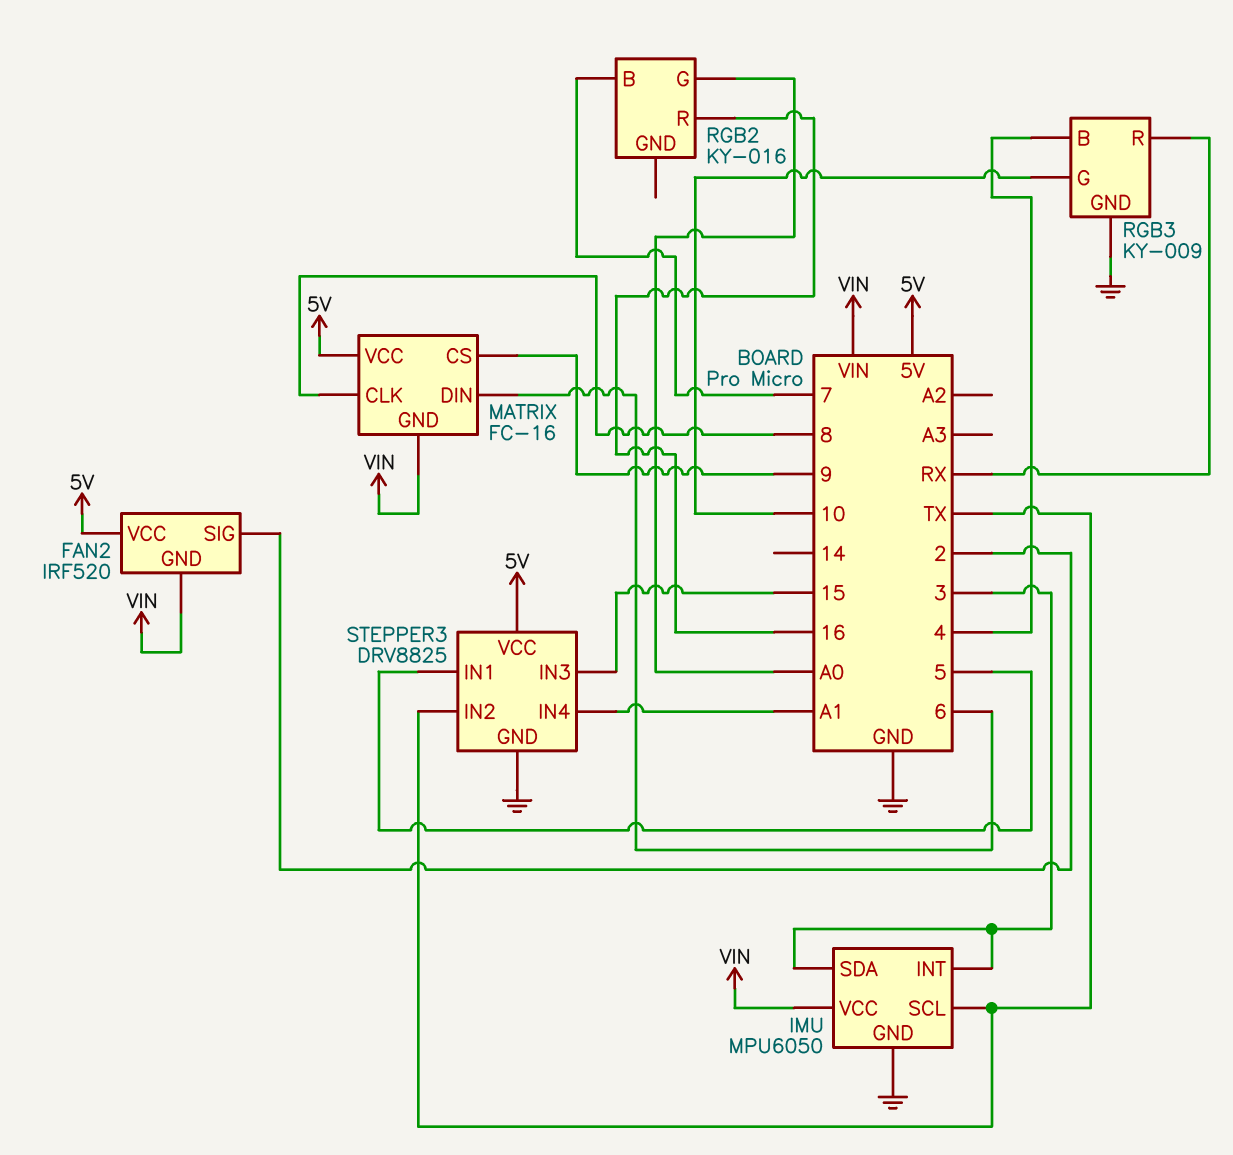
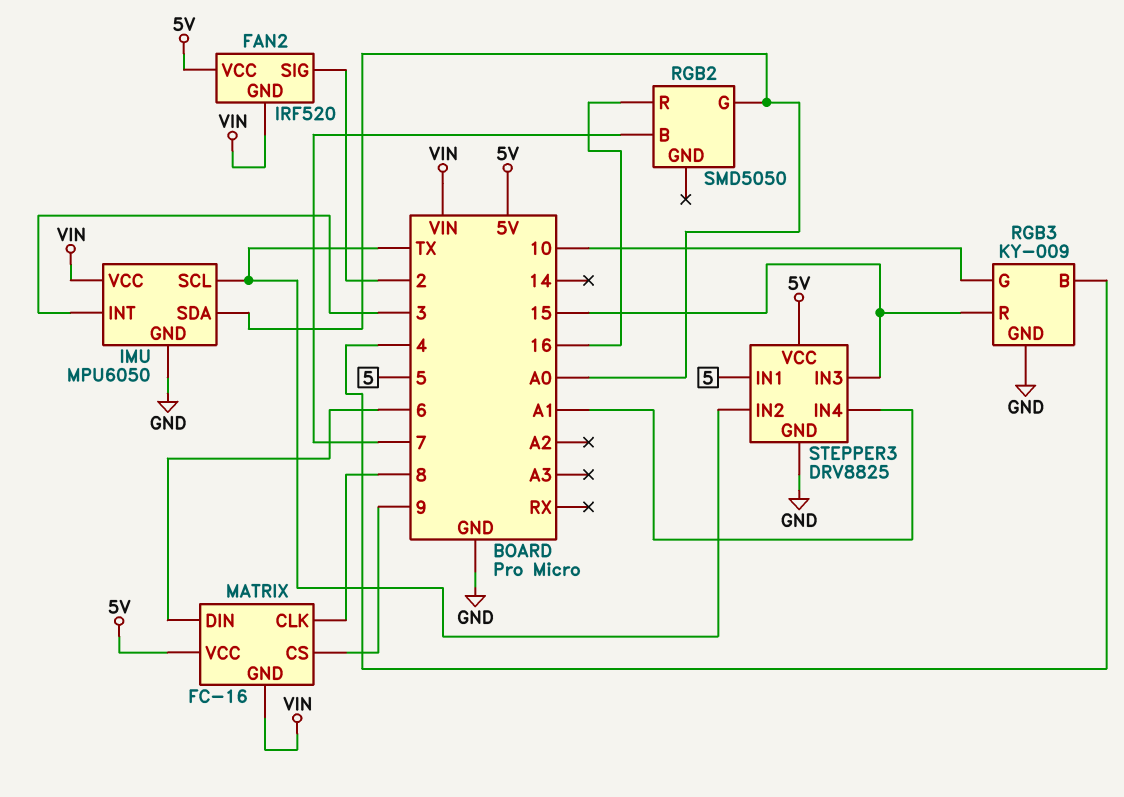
IMU pin SDA: 3 -> A0
RGB2: KY-016 -> SMD5050
RGB3 pin R: RX -> 15

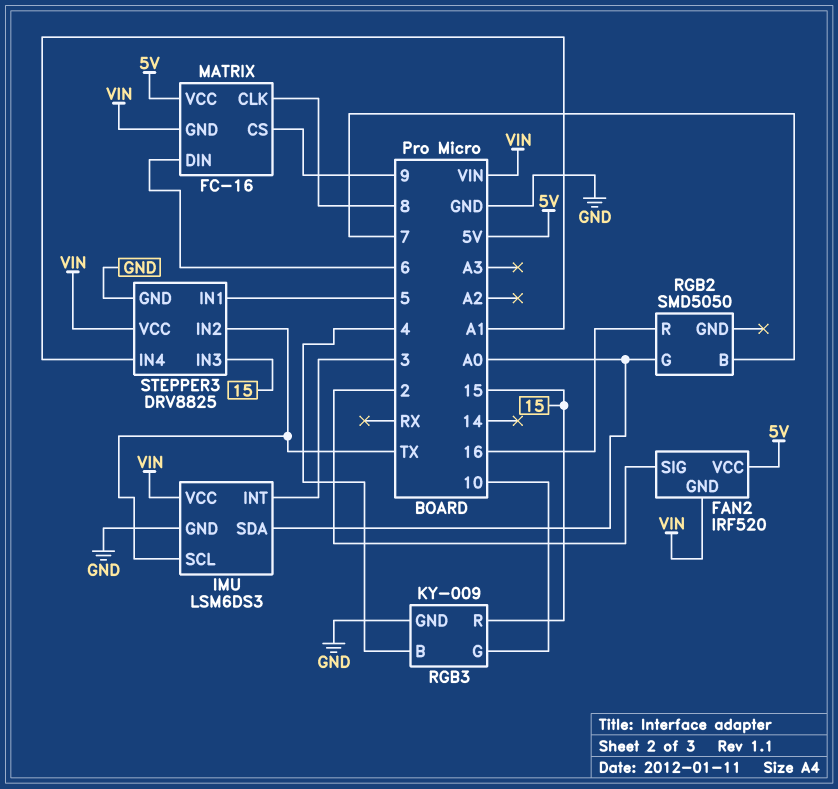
IMU: MPU6050 -> LSM6DS3
STEPPER3 pin VCC: 5V -> VIN

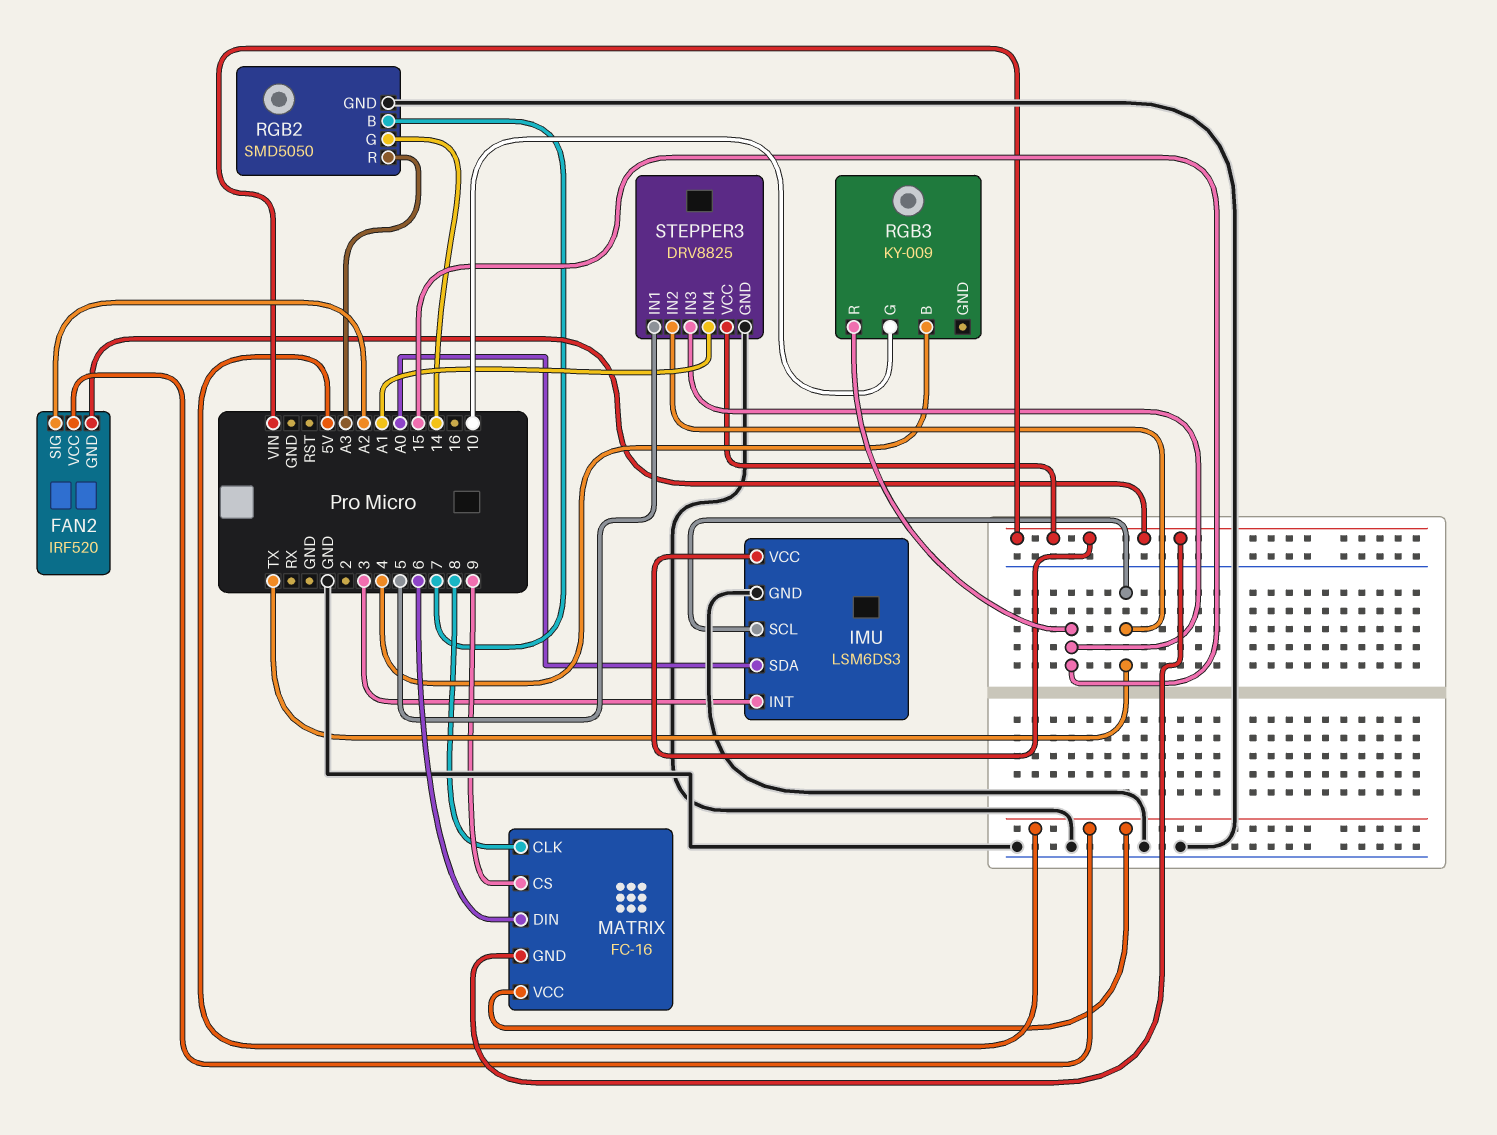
FAN2 pin SIG: 2 -> A2
RGB2 pin G: A0 -> 14
RGB2 pin GND: none -> GND
RGB2 pin R: 16 -> A3
RGB3 pin GND: GND -> none

